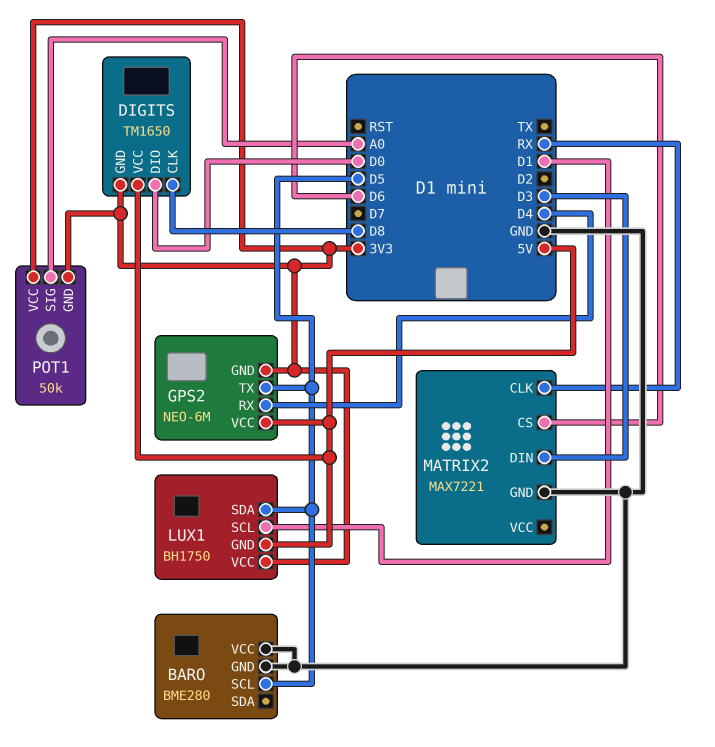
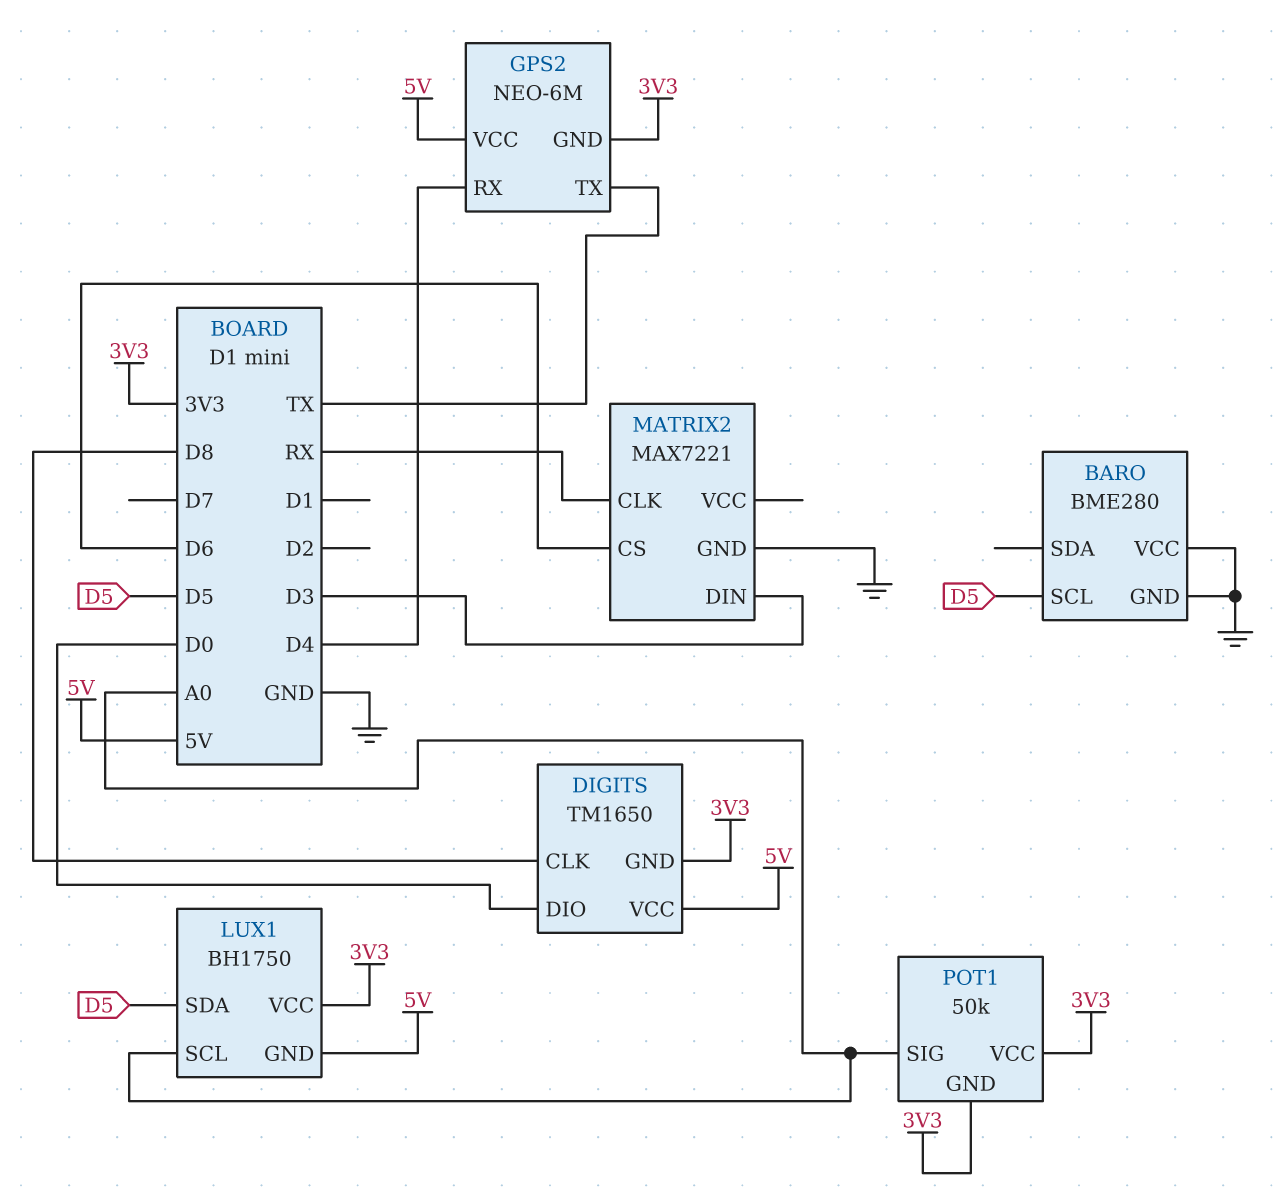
GPS2 pin TX: D5 -> TX
LUX1 pin SCL: D1 -> A0

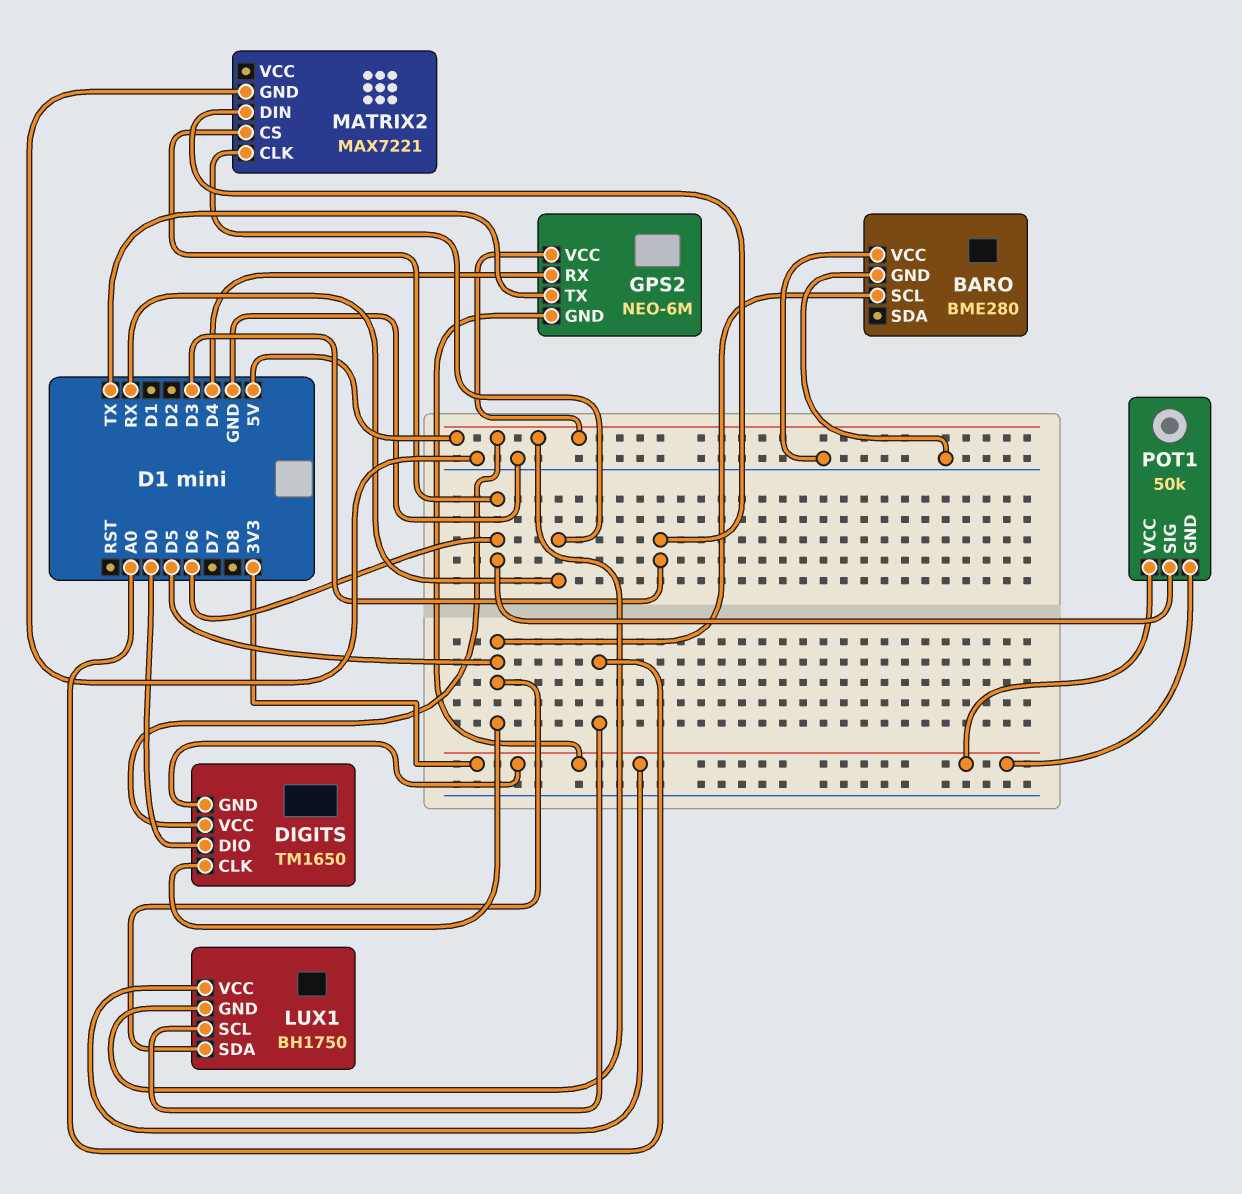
DIGITS pin CLK: D8 -> D5
POT1 pin SIG: A0 -> D6

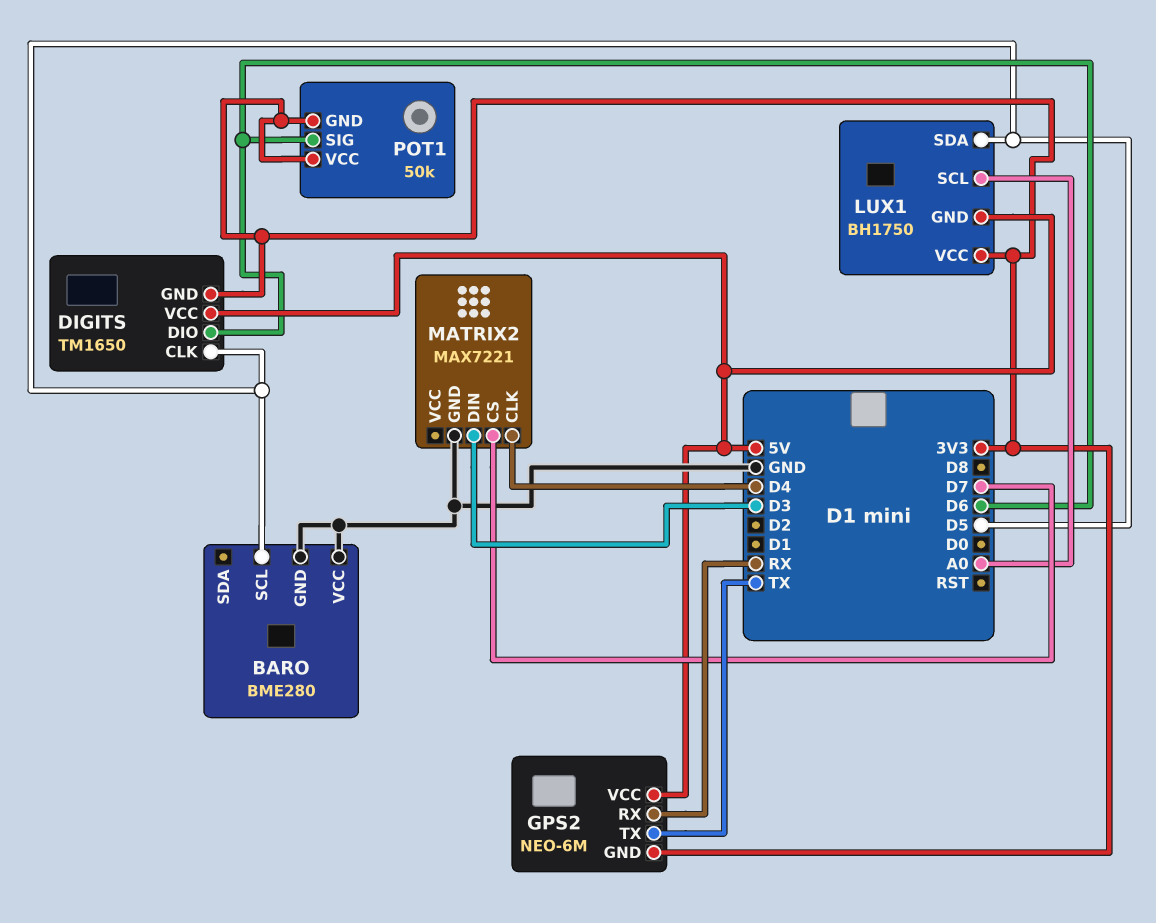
DIGITS pin DIO: D0 -> D6
GPS2 pin RX: D4 -> RX
MATRIX2 pin CLK: RX -> D4
MATRIX2 pin CS: D6 -> D7

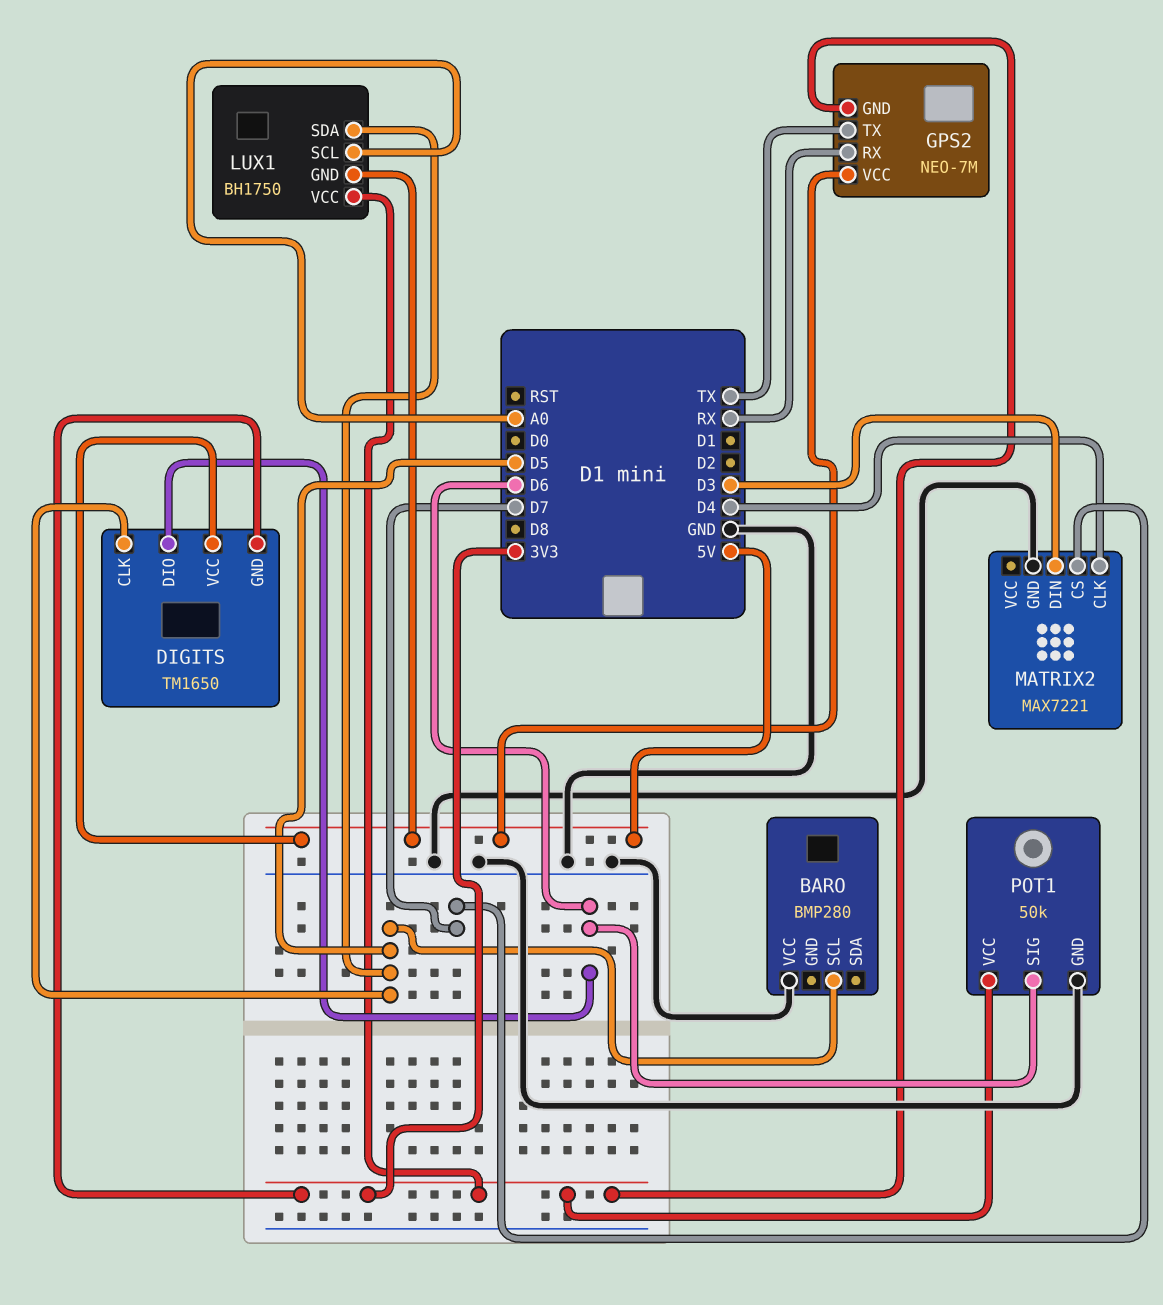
BARO: BME280 -> BMP280
BARO pin GND: GND -> none
GPS2: NEO-6M -> NEO-7M
POT1 pin GND: 3V3 -> GND

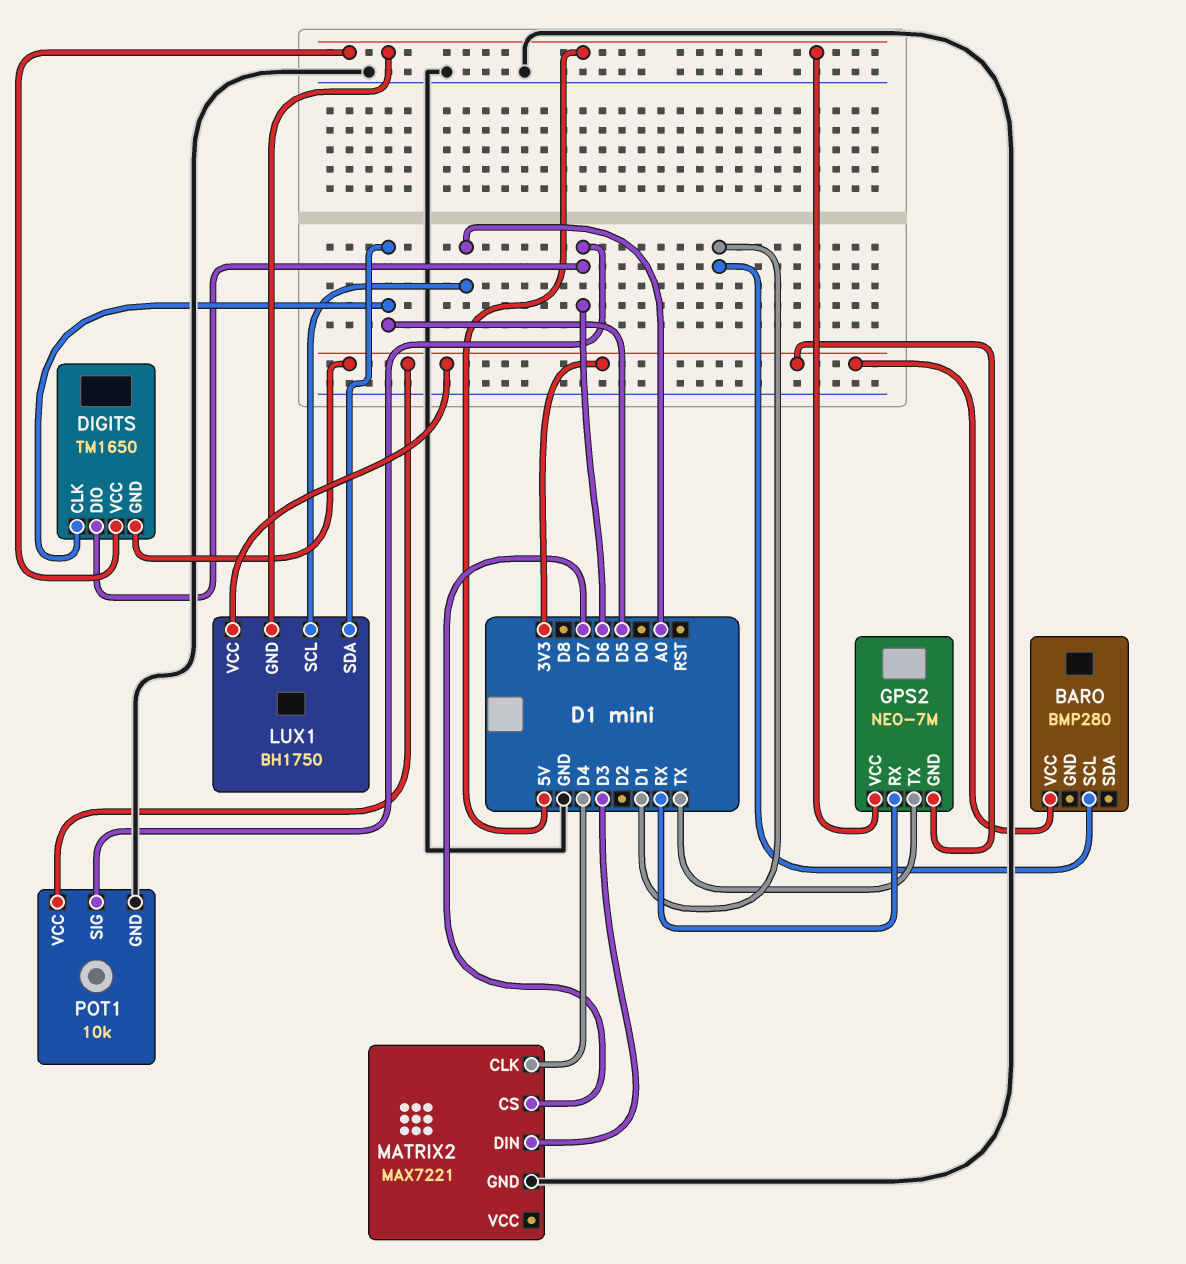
BARO pin SCL: D5 -> D1
BARO pin VCC: GND -> 3V3
POT1: 50k -> 10k

